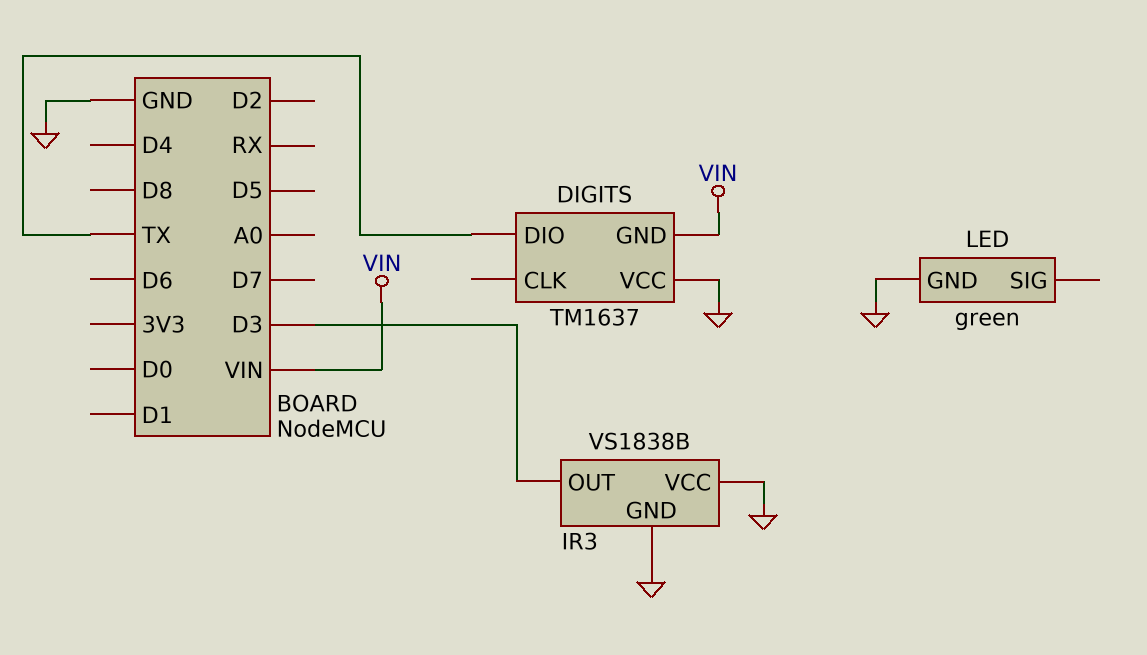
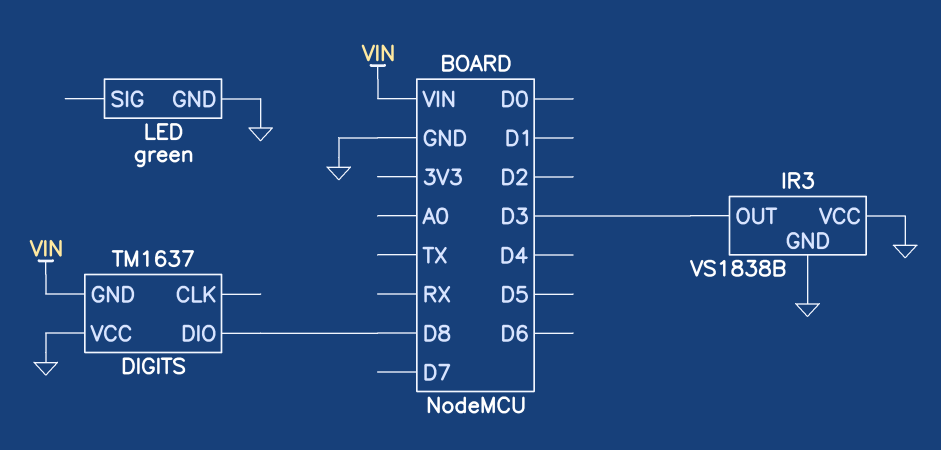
DIGITS pin DIO: TX -> D8

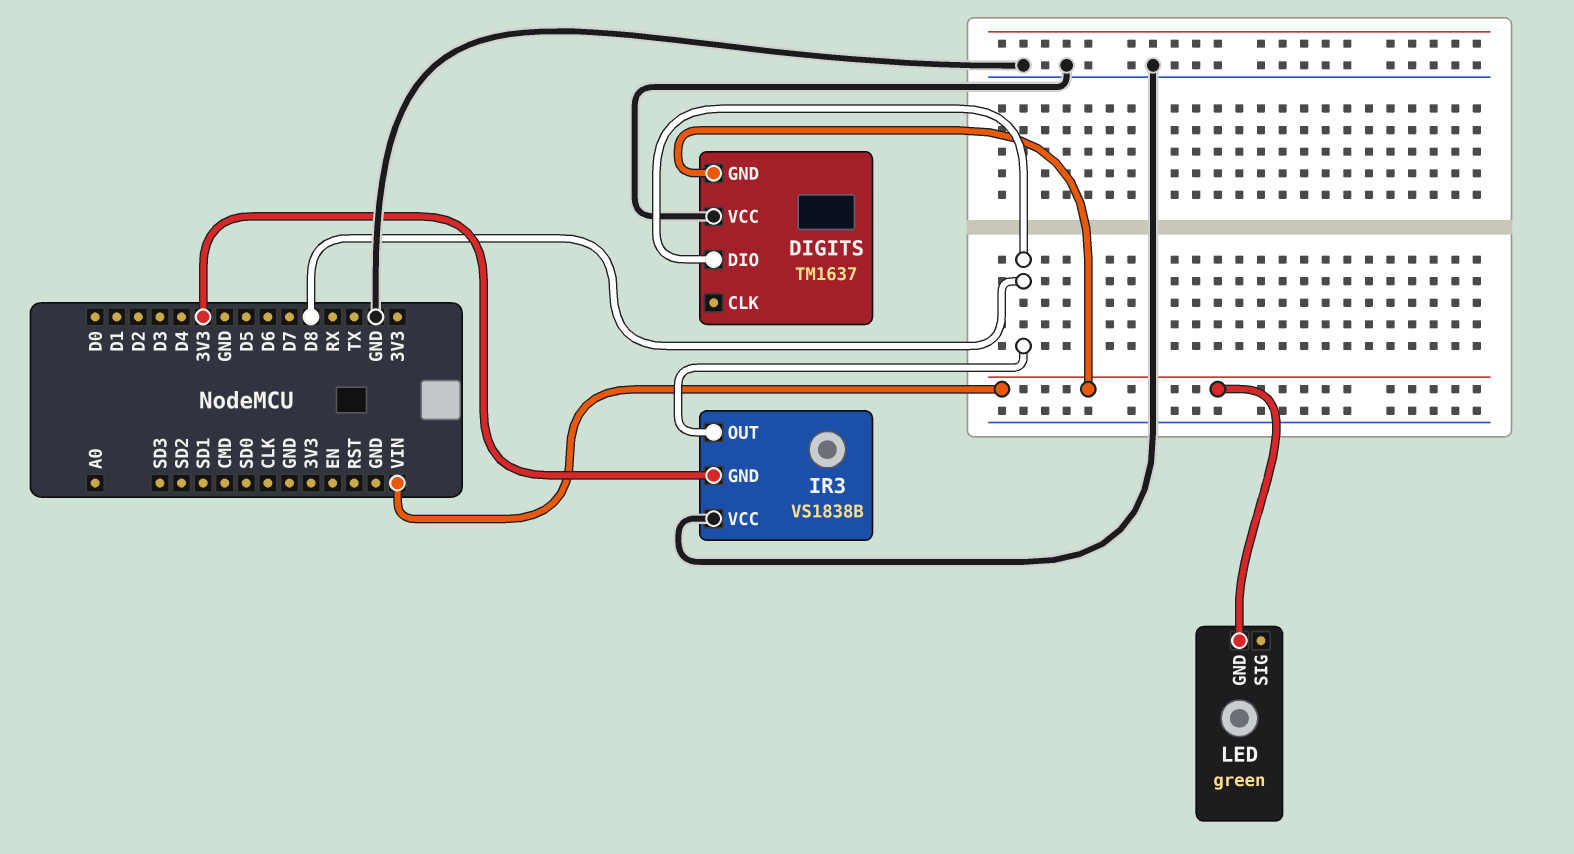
IR3 pin GND: GND -> 3V3
IR3 pin OUT: D3 -> D8
LED pin GND: GND -> VIN

